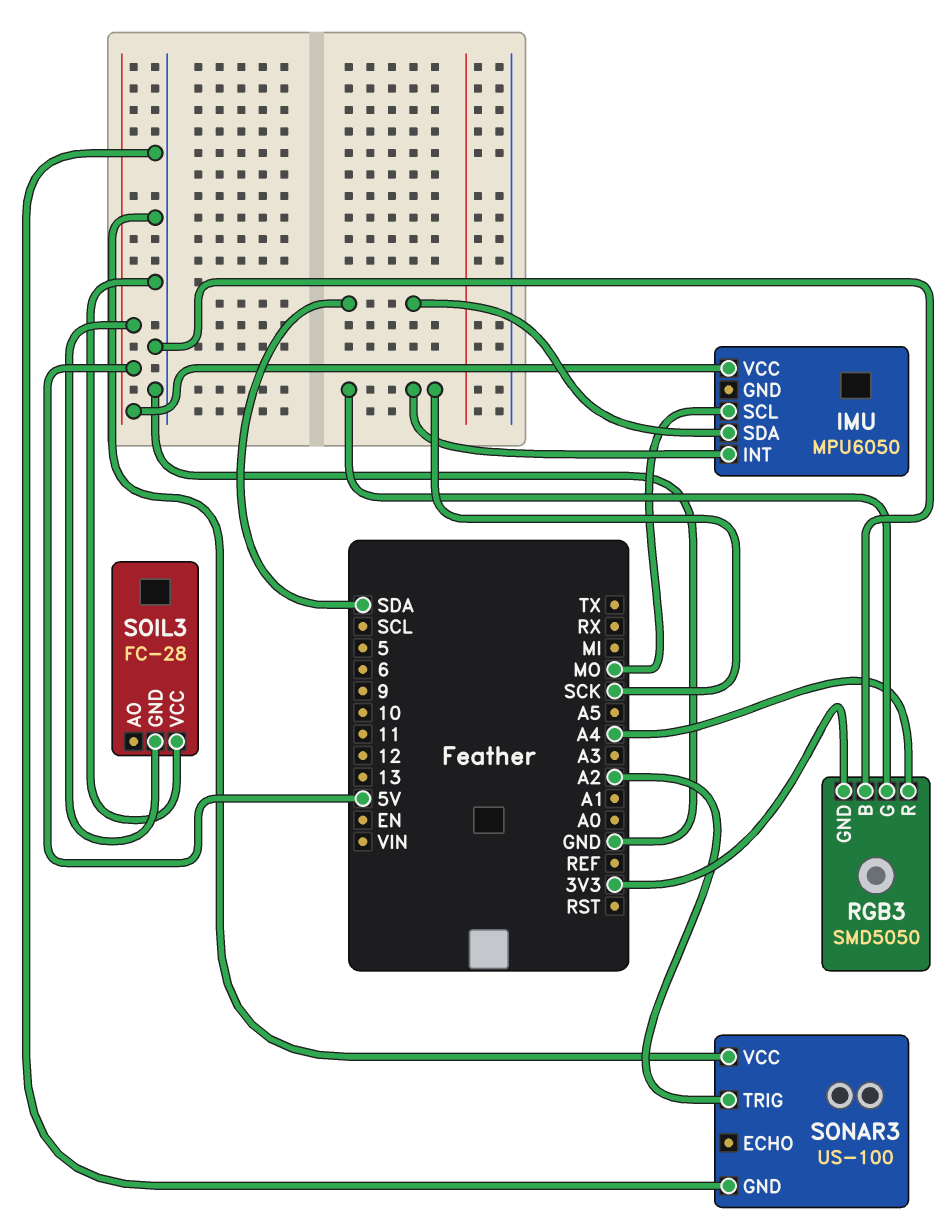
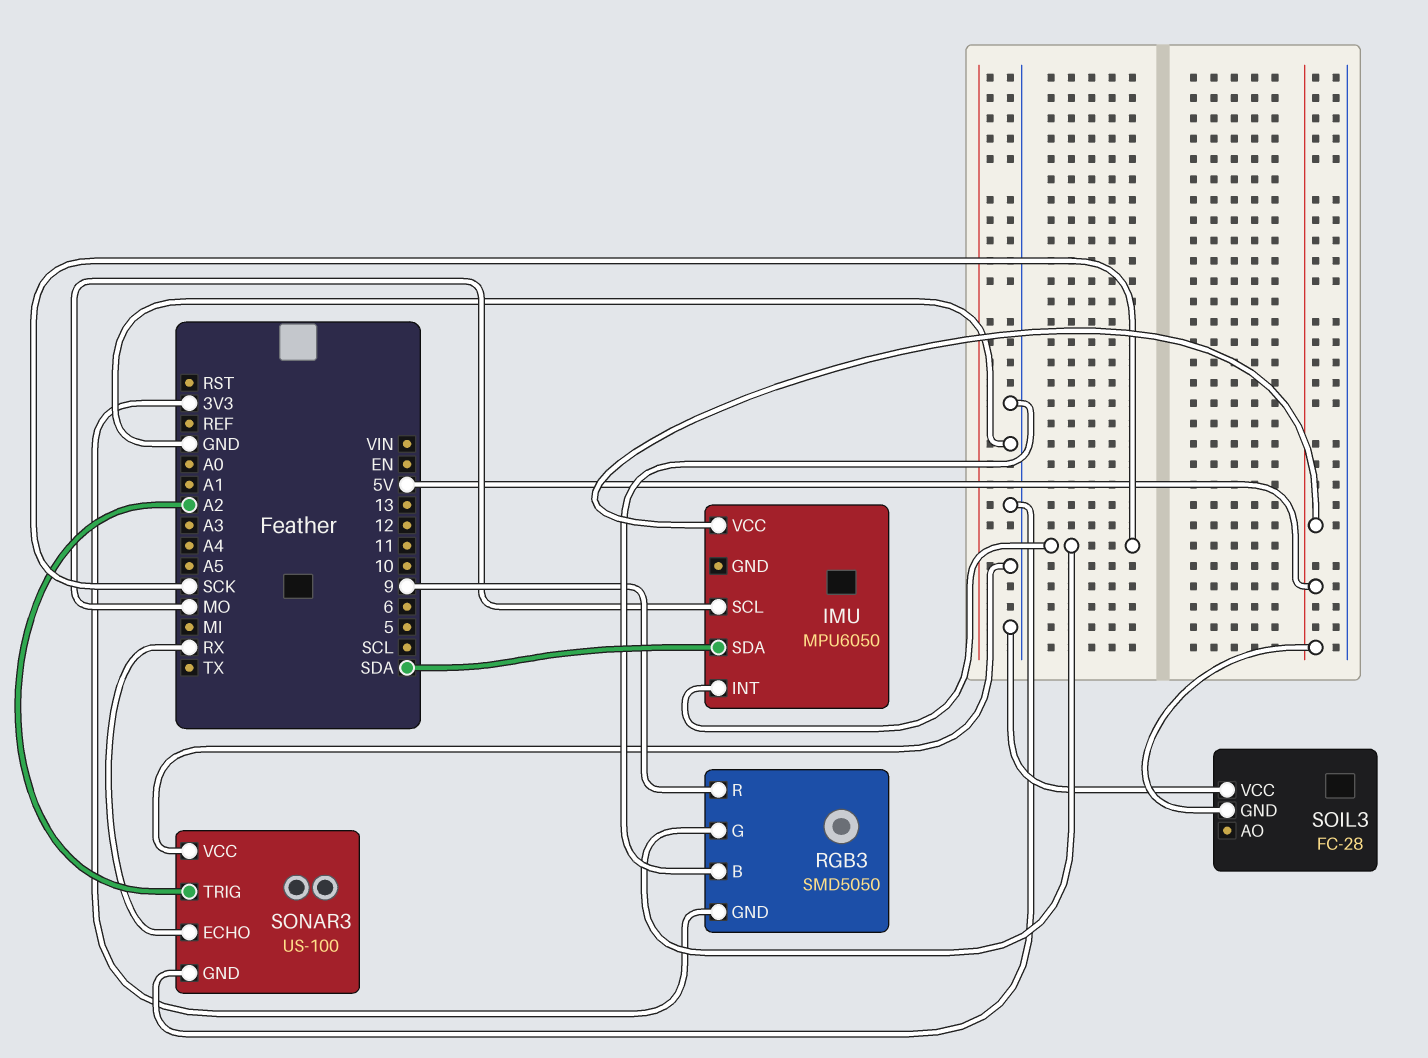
RGB3 pin R: A4 -> 9
SONAR3 pin ECHO: none -> RX

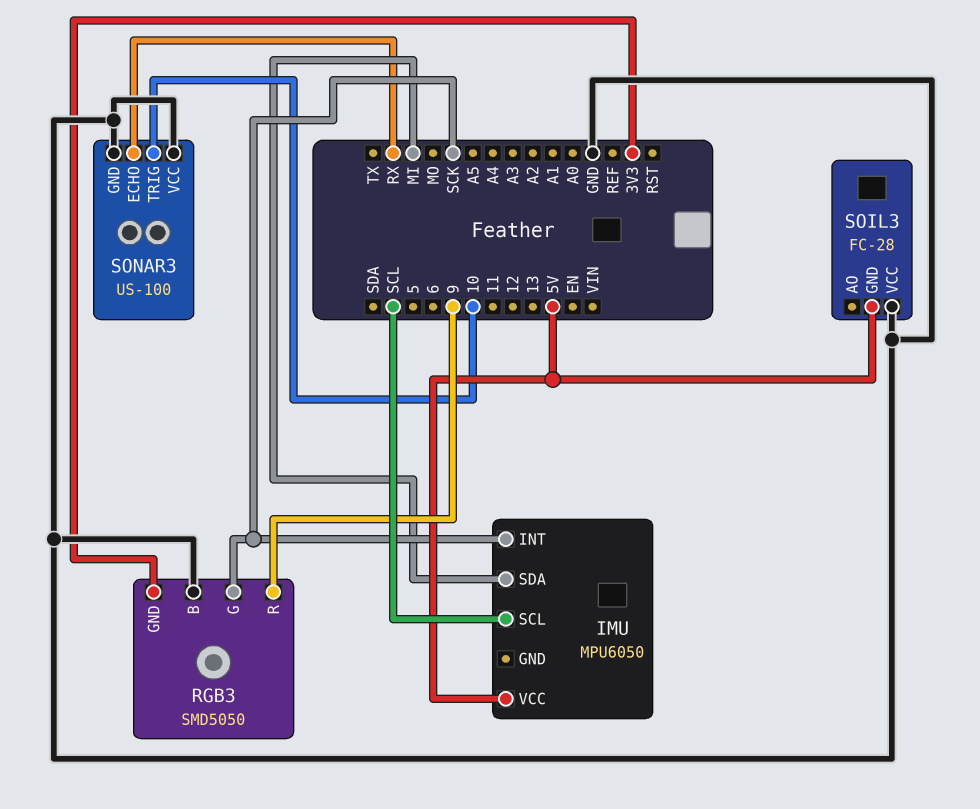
IMU pin SCL: MO -> SCL
IMU pin SDA: SDA -> MI
SONAR3 pin TRIG: A2 -> 10

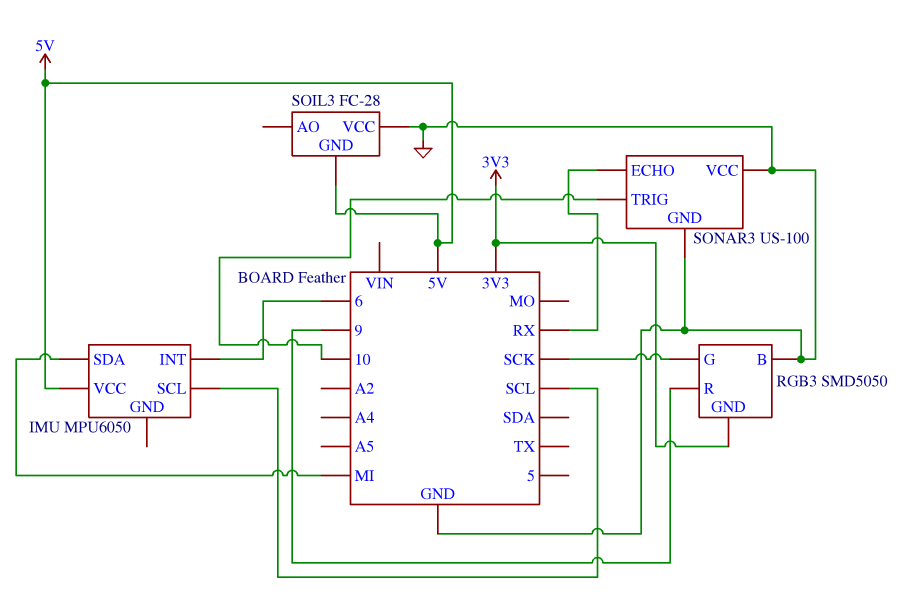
IMU pin INT: SCK -> 6

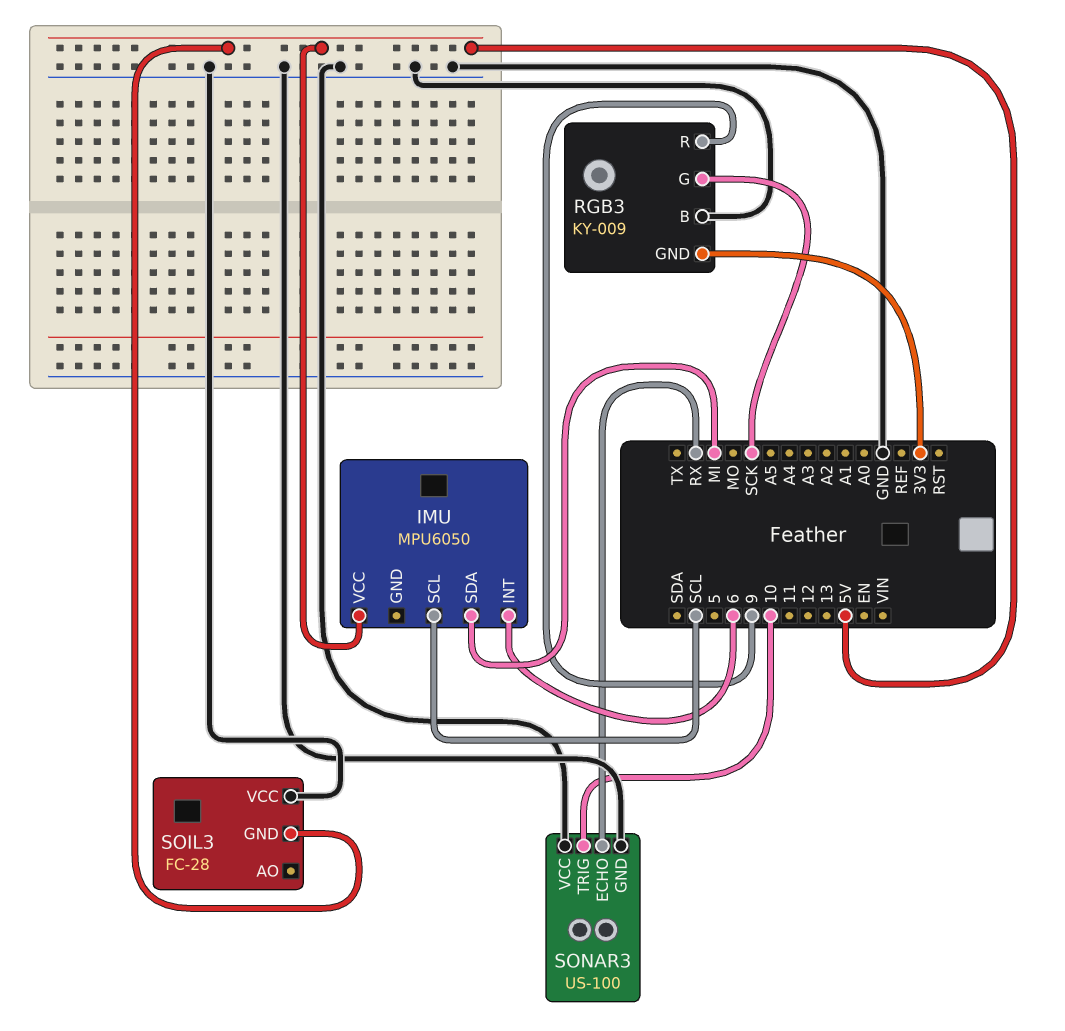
RGB3: SMD5050 -> KY-009

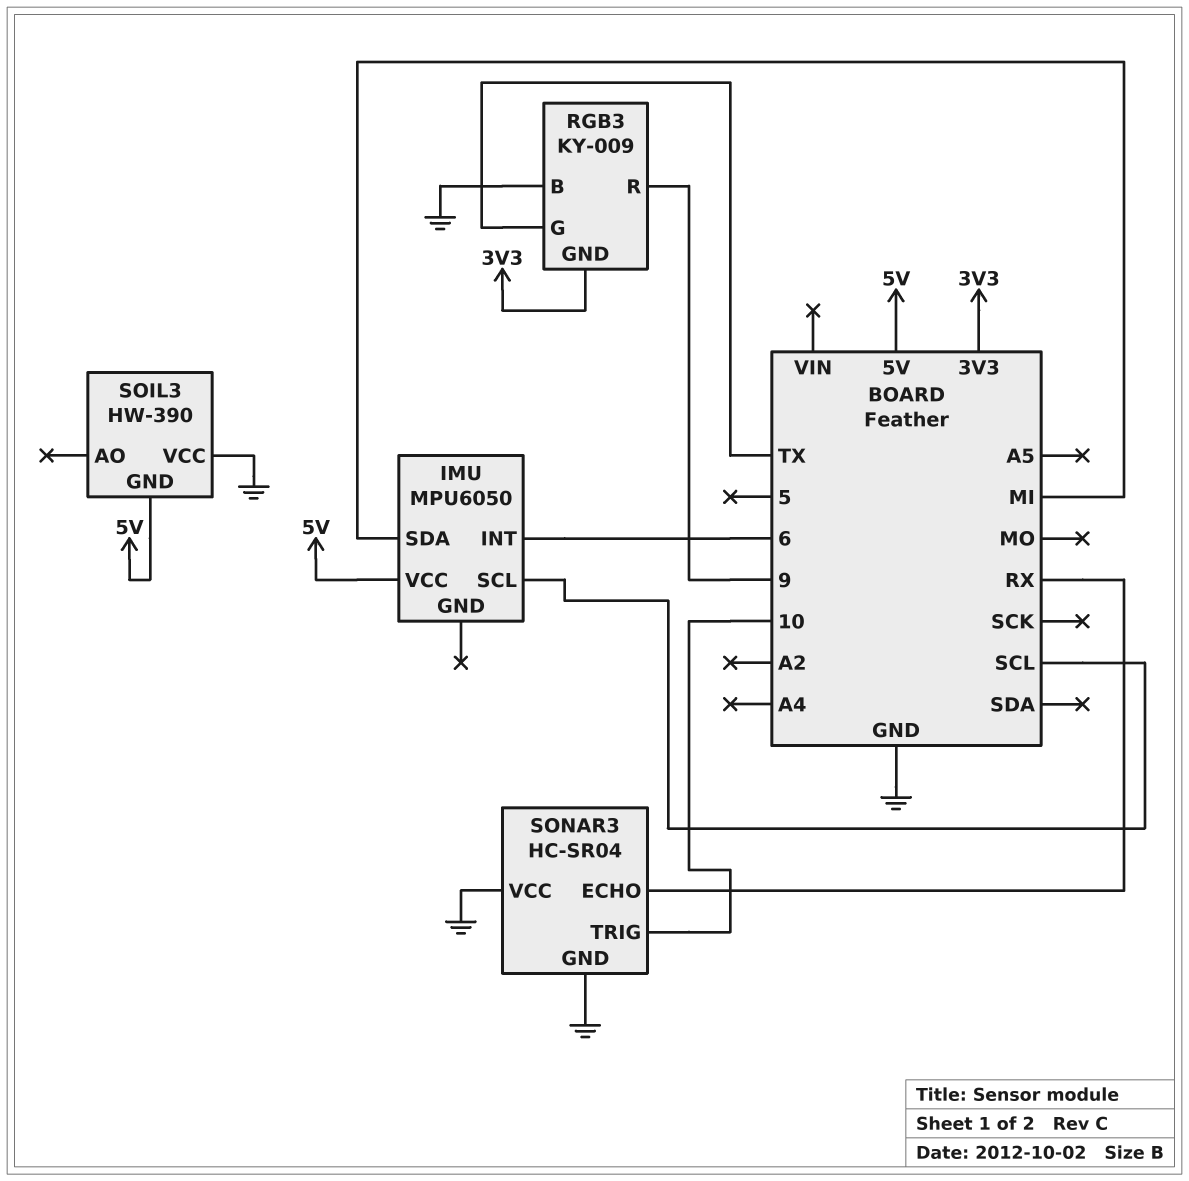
RGB3 pin G: SCK -> TX
SOIL3: FC-28 -> HW-390
SONAR3: US-100 -> HC-SR04

